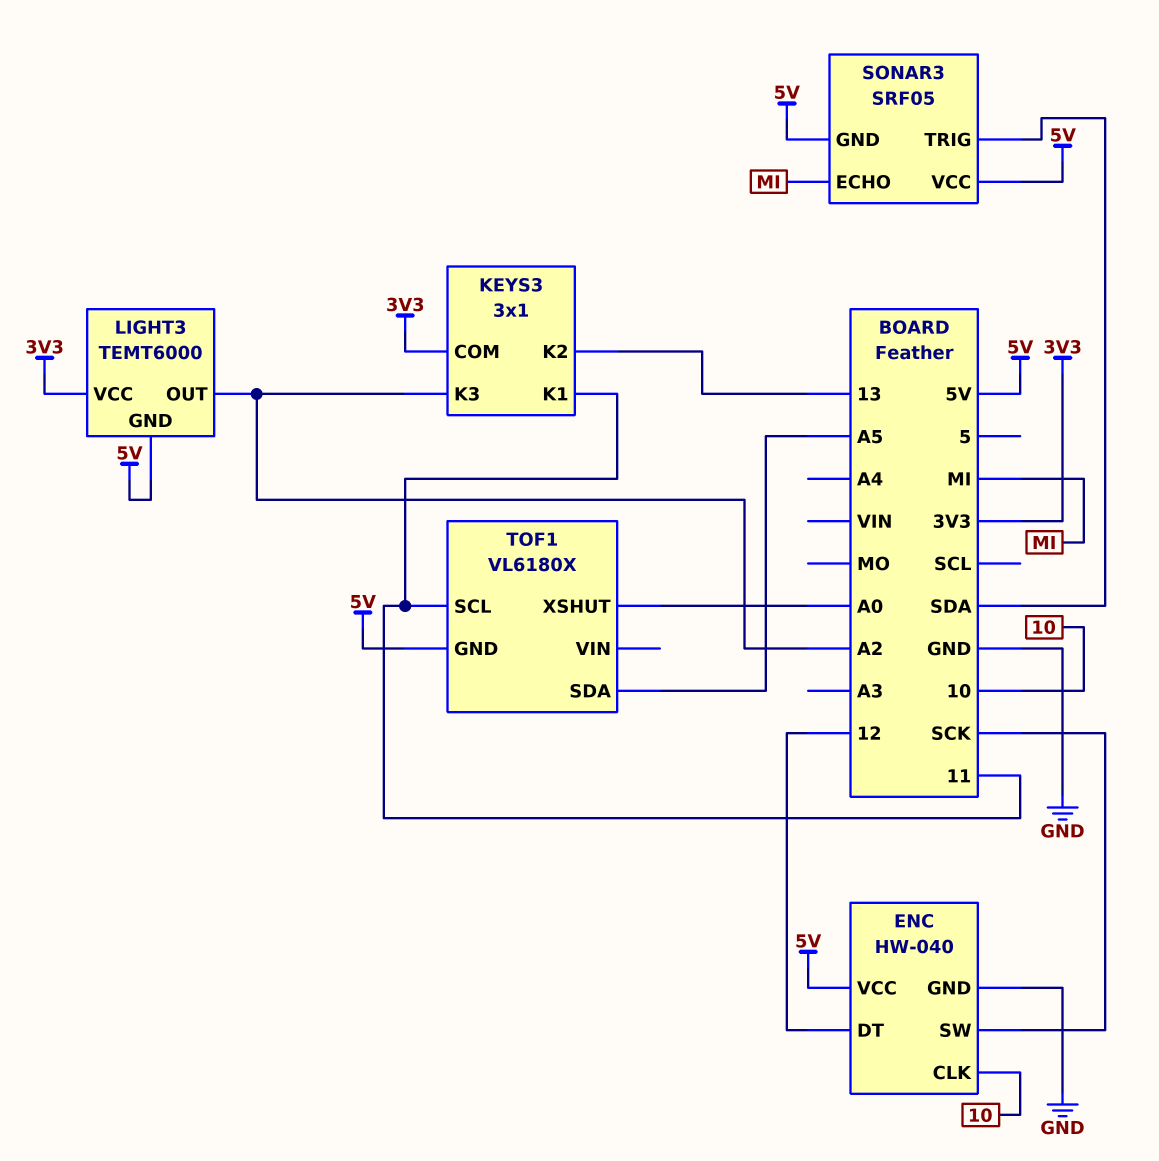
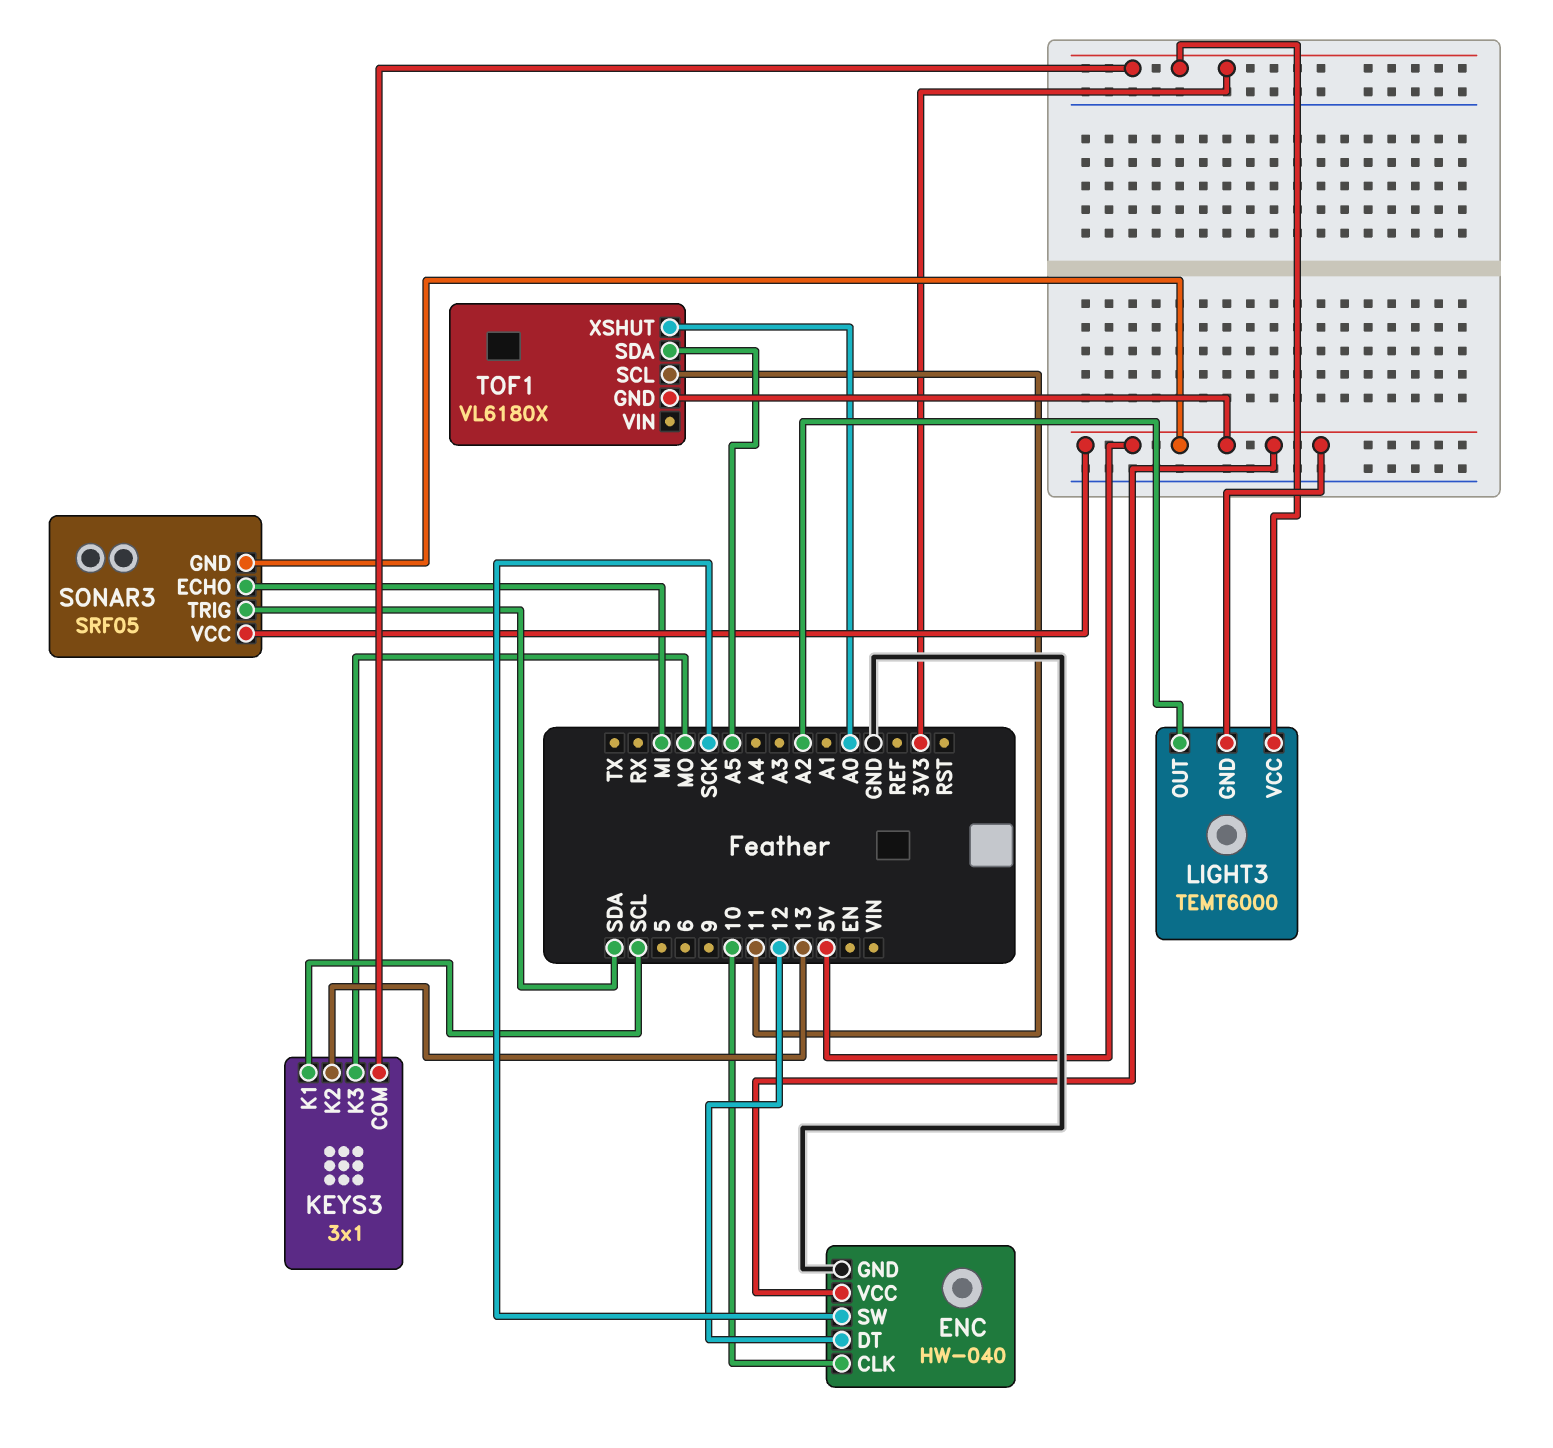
KEYS3 pin K1: 11 -> SCL
KEYS3 pin K3: A2 -> MO

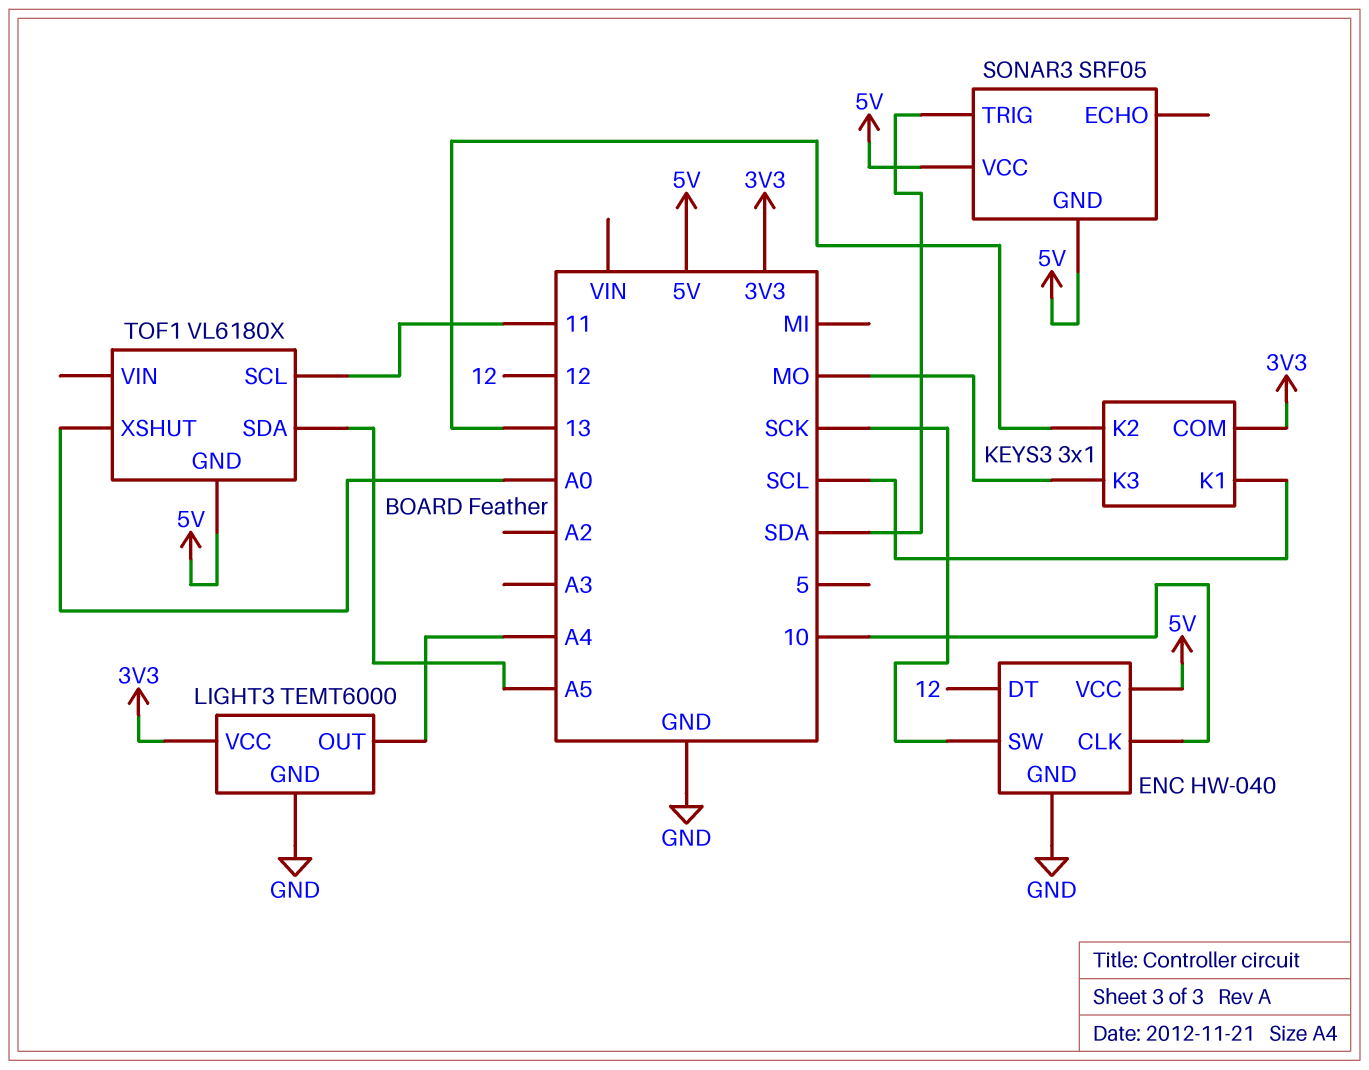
LIGHT3 pin GND: 5V -> GND
LIGHT3 pin OUT: A2 -> A4
SONAR3 pin ECHO: MI -> none

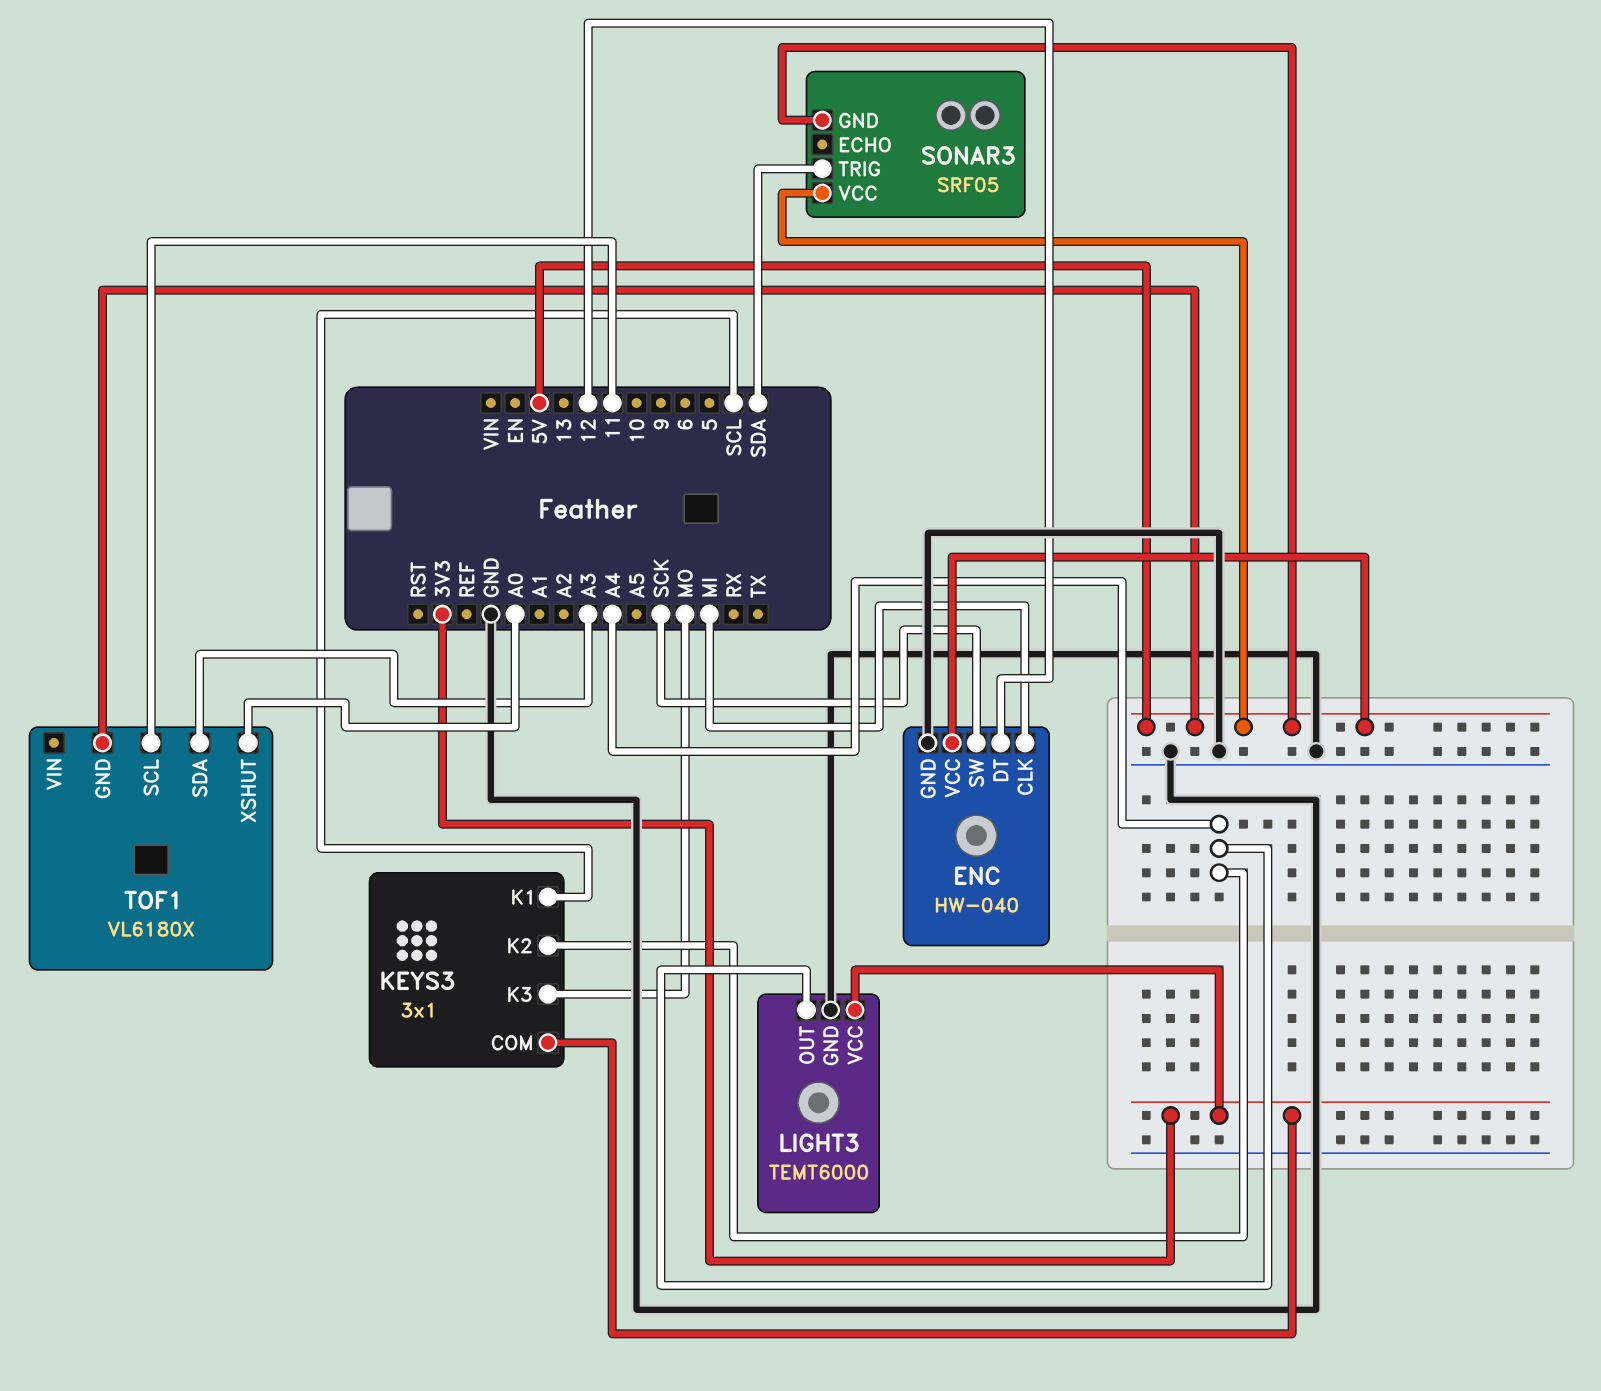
ENC pin CLK: 10 -> MI
KEYS3 pin K2: 13 -> A4
TOF1 pin SDA: A5 -> A3

